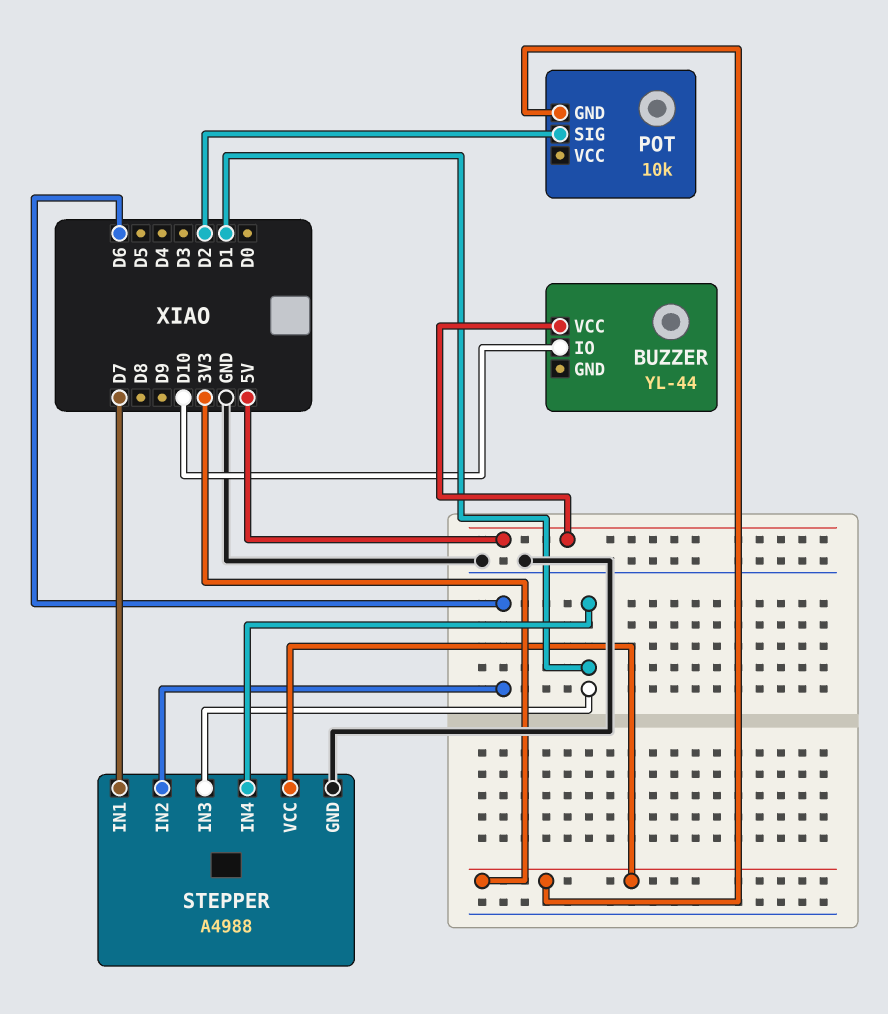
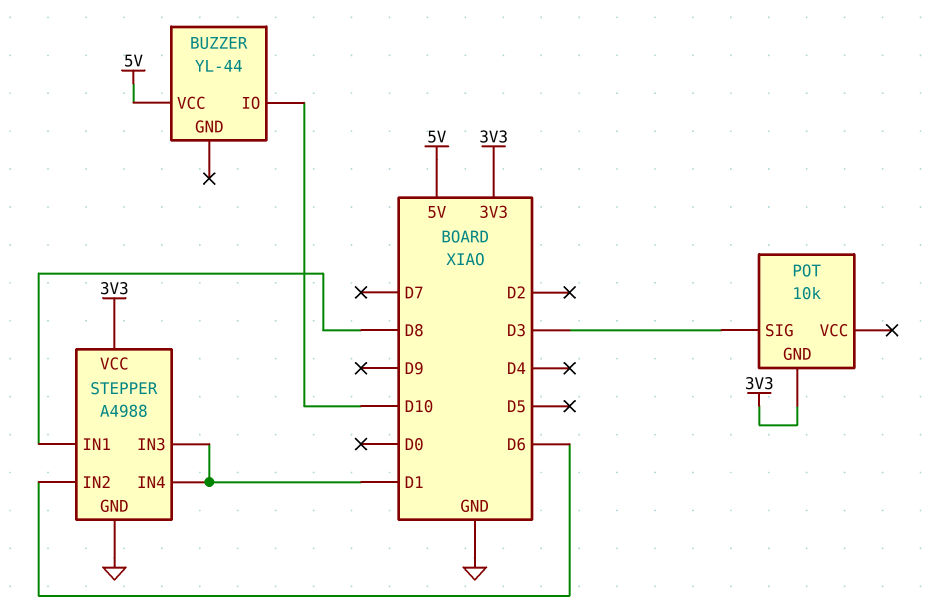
POT pin SIG: D2 -> D3
STEPPER pin IN1: D7 -> D8

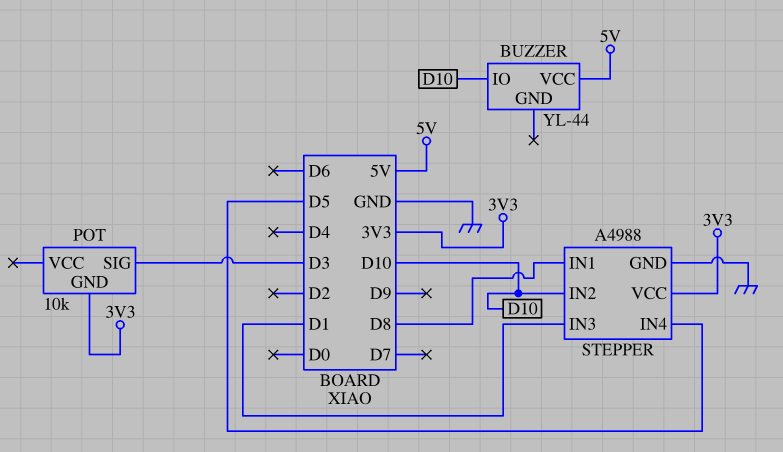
STEPPER pin IN2: D6 -> D10
STEPPER pin IN4: D1 -> D5

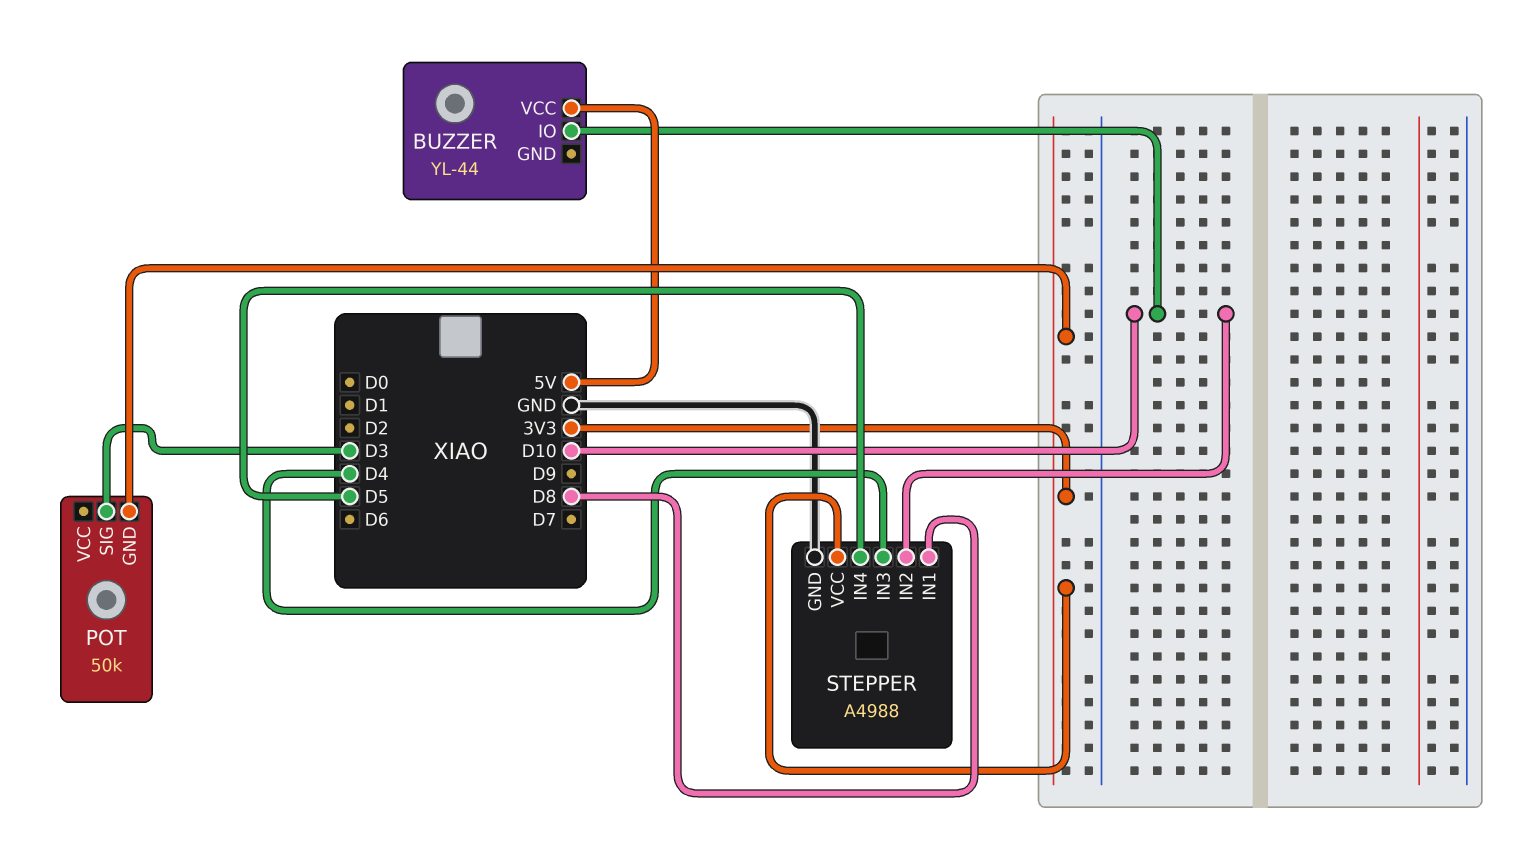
POT: 10k -> 50k
STEPPER pin IN3: D1 -> D4

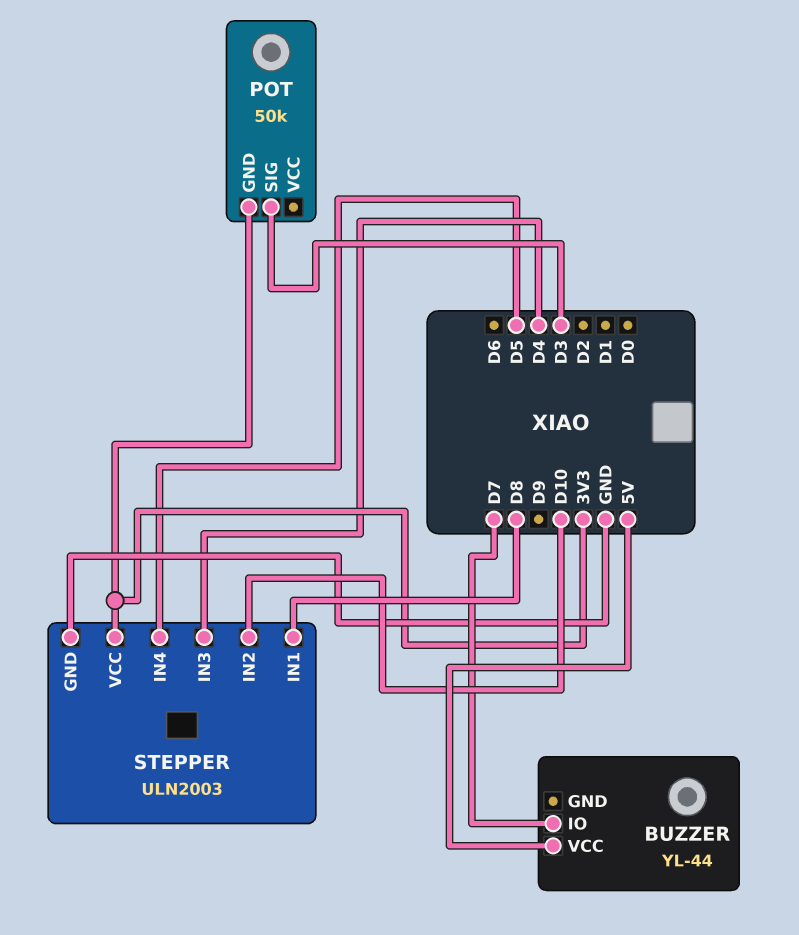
BUZZER pin IO: D10 -> D7
STEPPER: A4988 -> ULN2003

